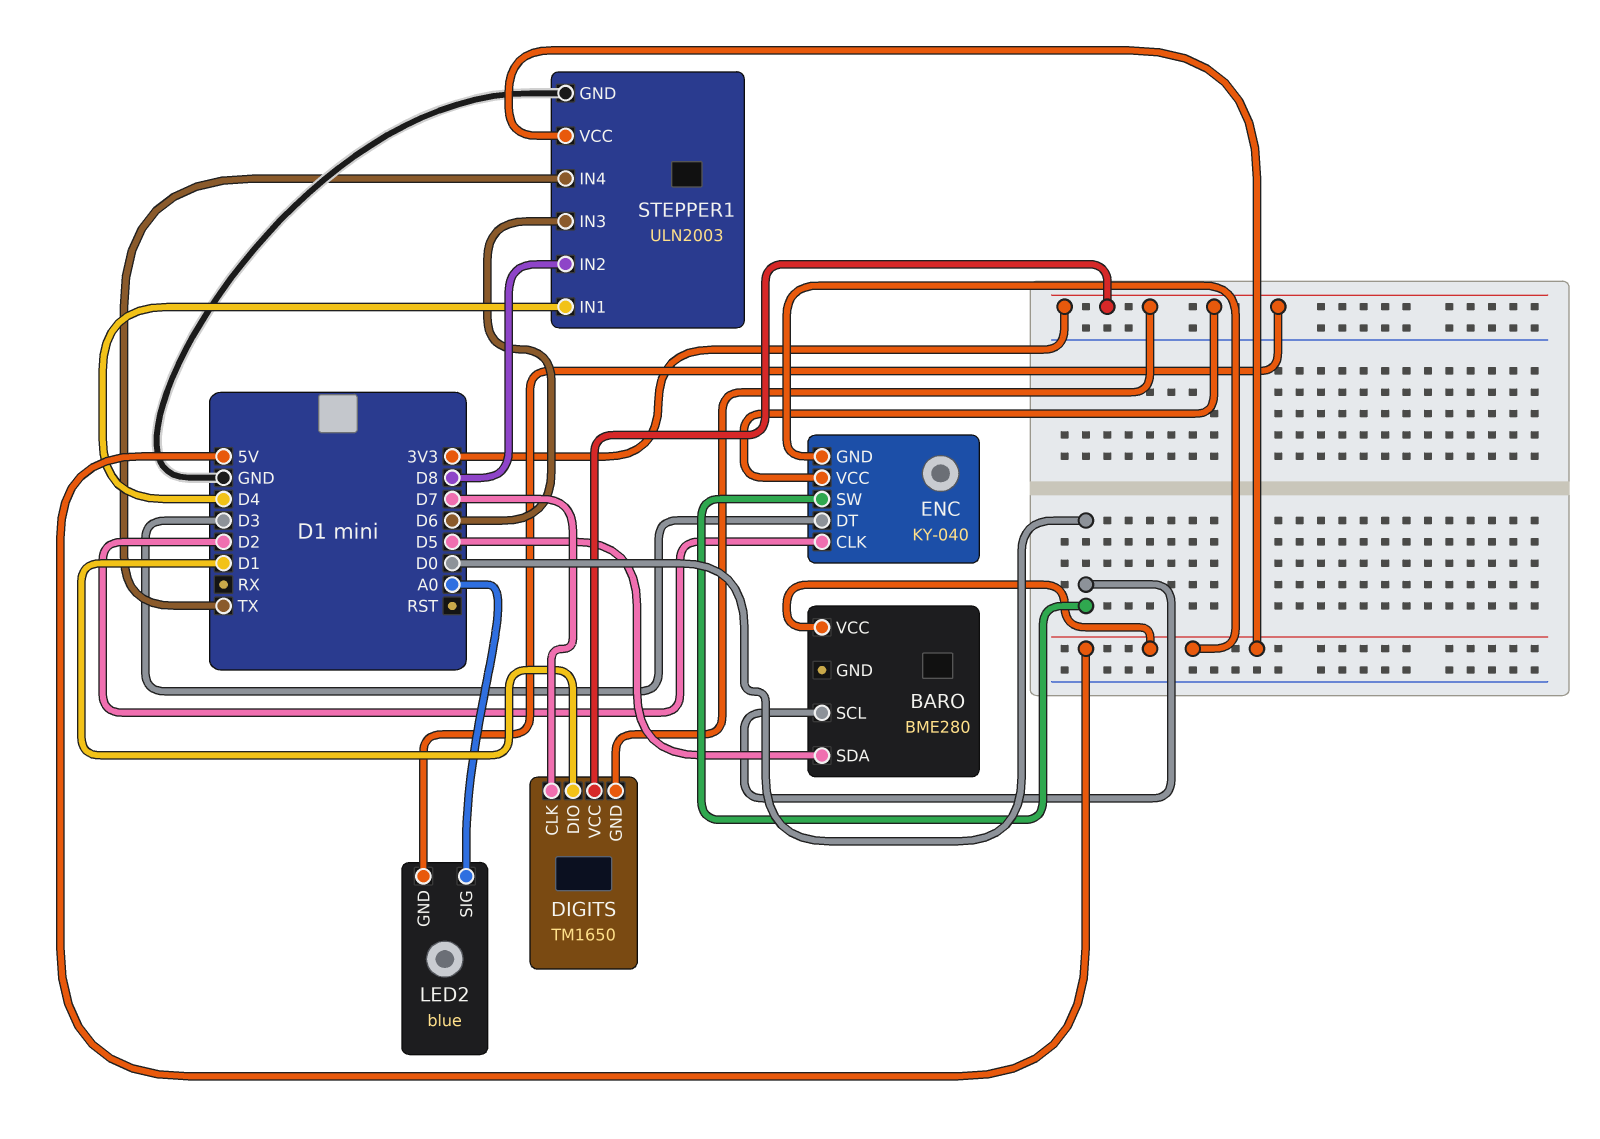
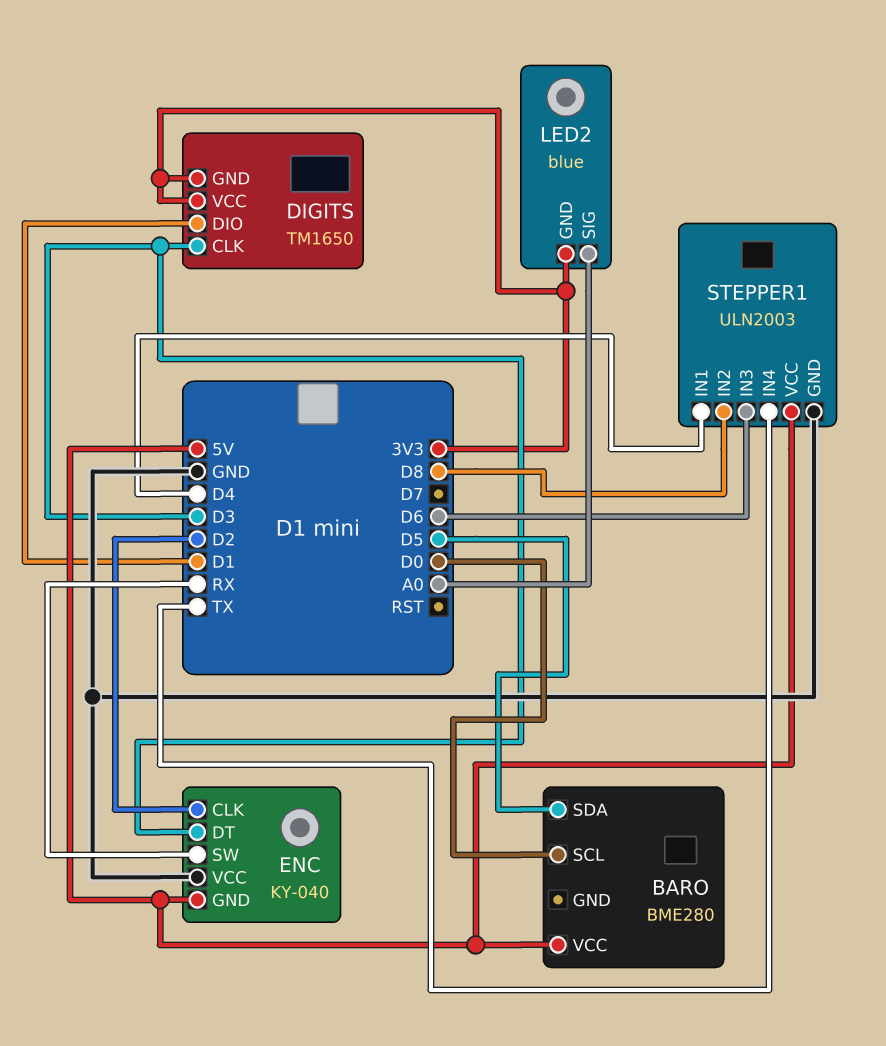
DIGITS pin CLK: D7 -> D3
ENC pin SW: D0 -> RX
ENC pin VCC: 3V3 -> GND

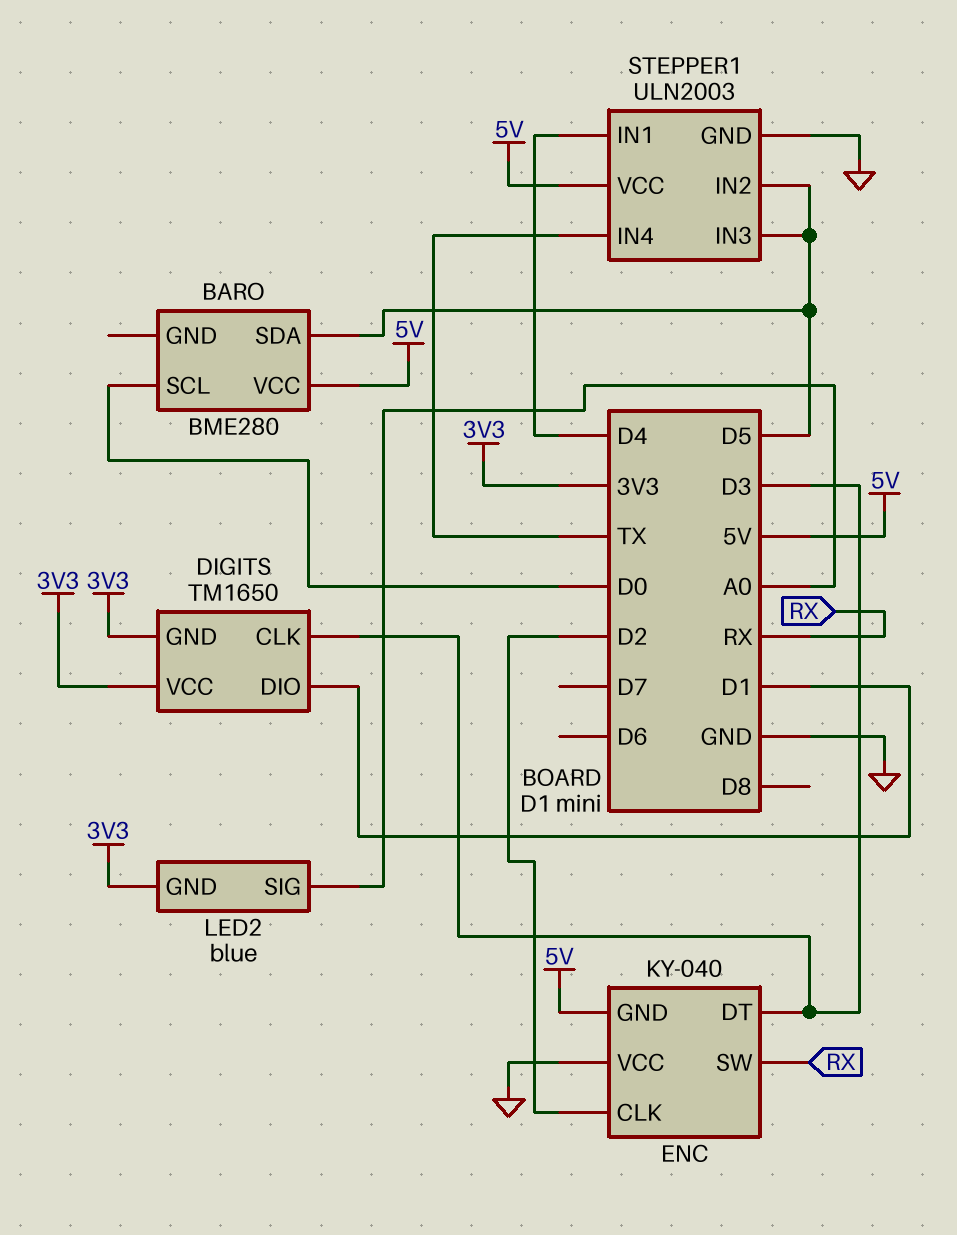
STEPPER1 pin IN2: D8 -> D5
STEPPER1 pin IN3: D6 -> D5

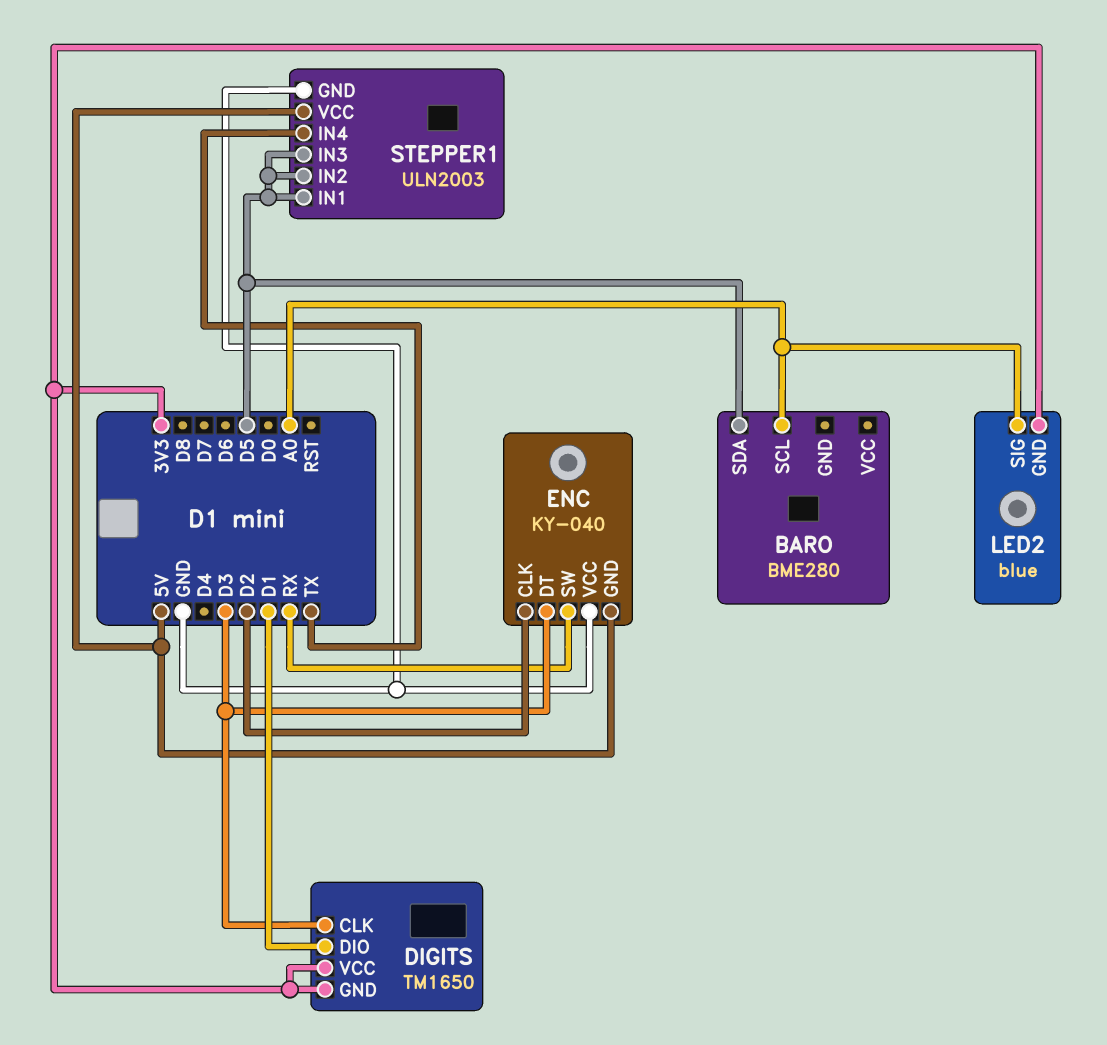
BARO pin SCL: D0 -> A0
BARO pin VCC: 5V -> none
STEPPER1 pin IN1: D4 -> D5

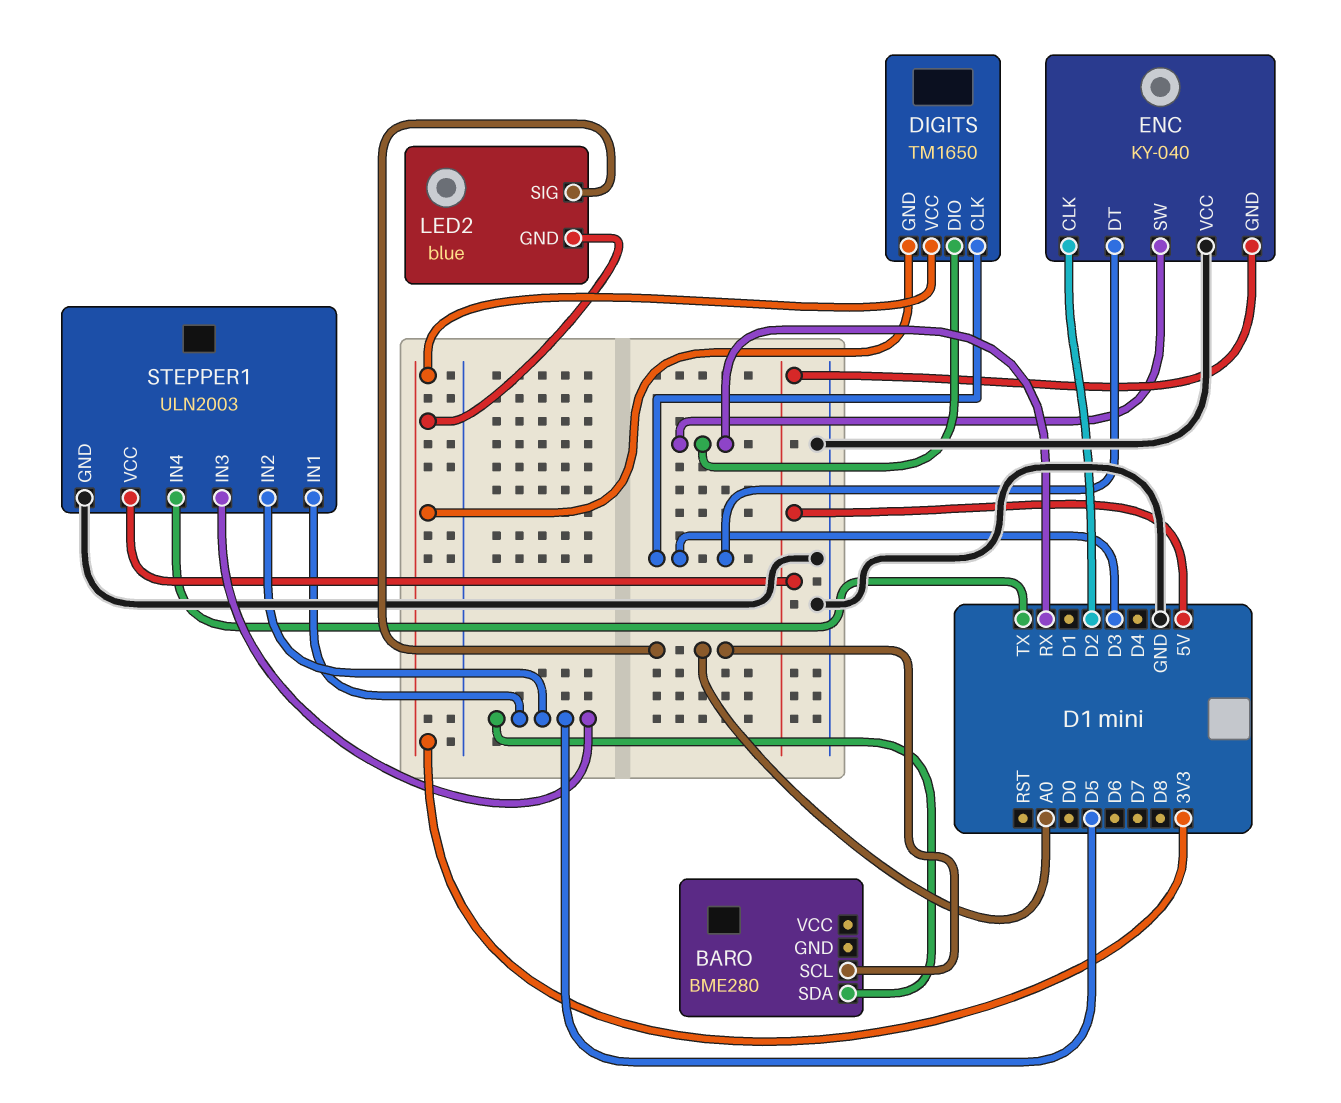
DIGITS pin DIO: D1 -> RX

